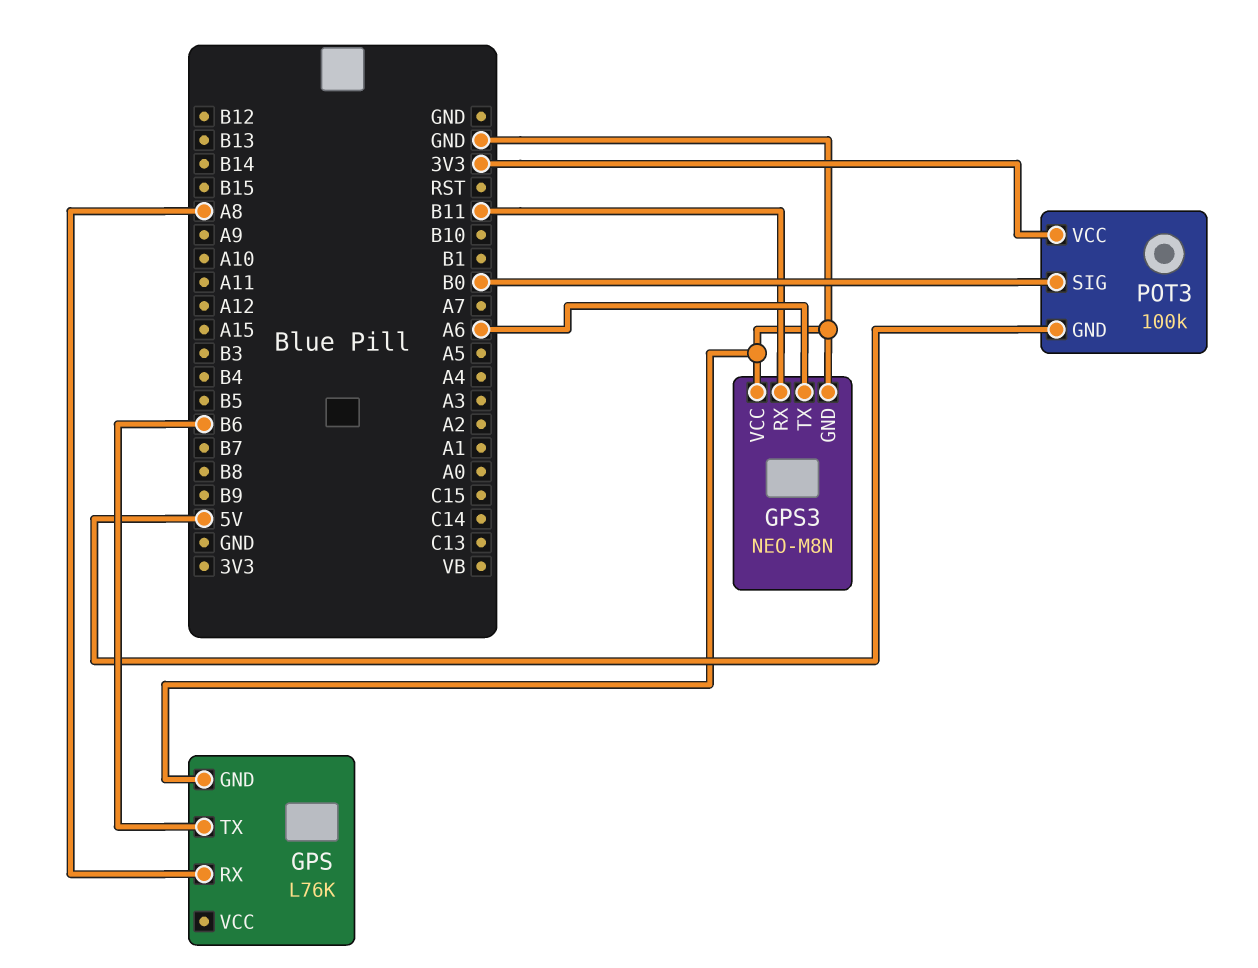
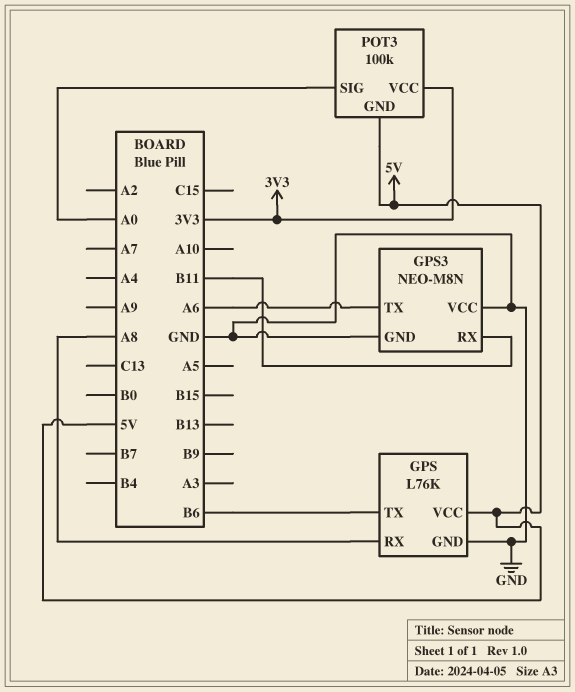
GPS pin VCC: none -> 5V
POT3 pin SIG: B0 -> A0

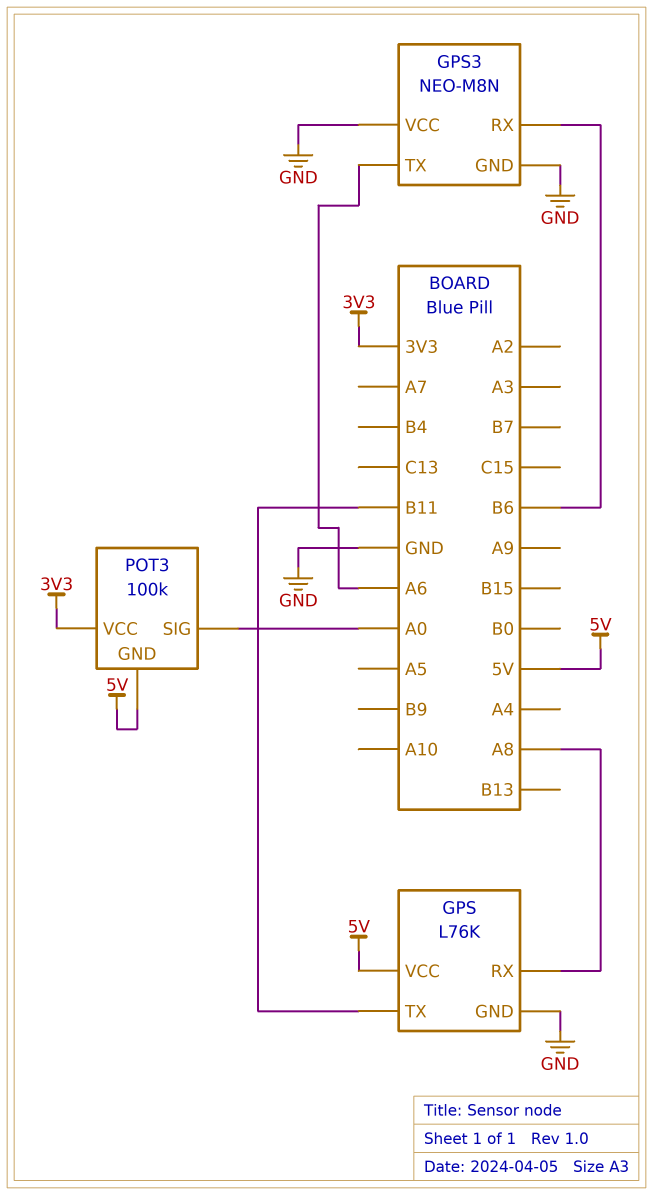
GPS pin TX: B6 -> B11
GPS3 pin RX: B11 -> B6

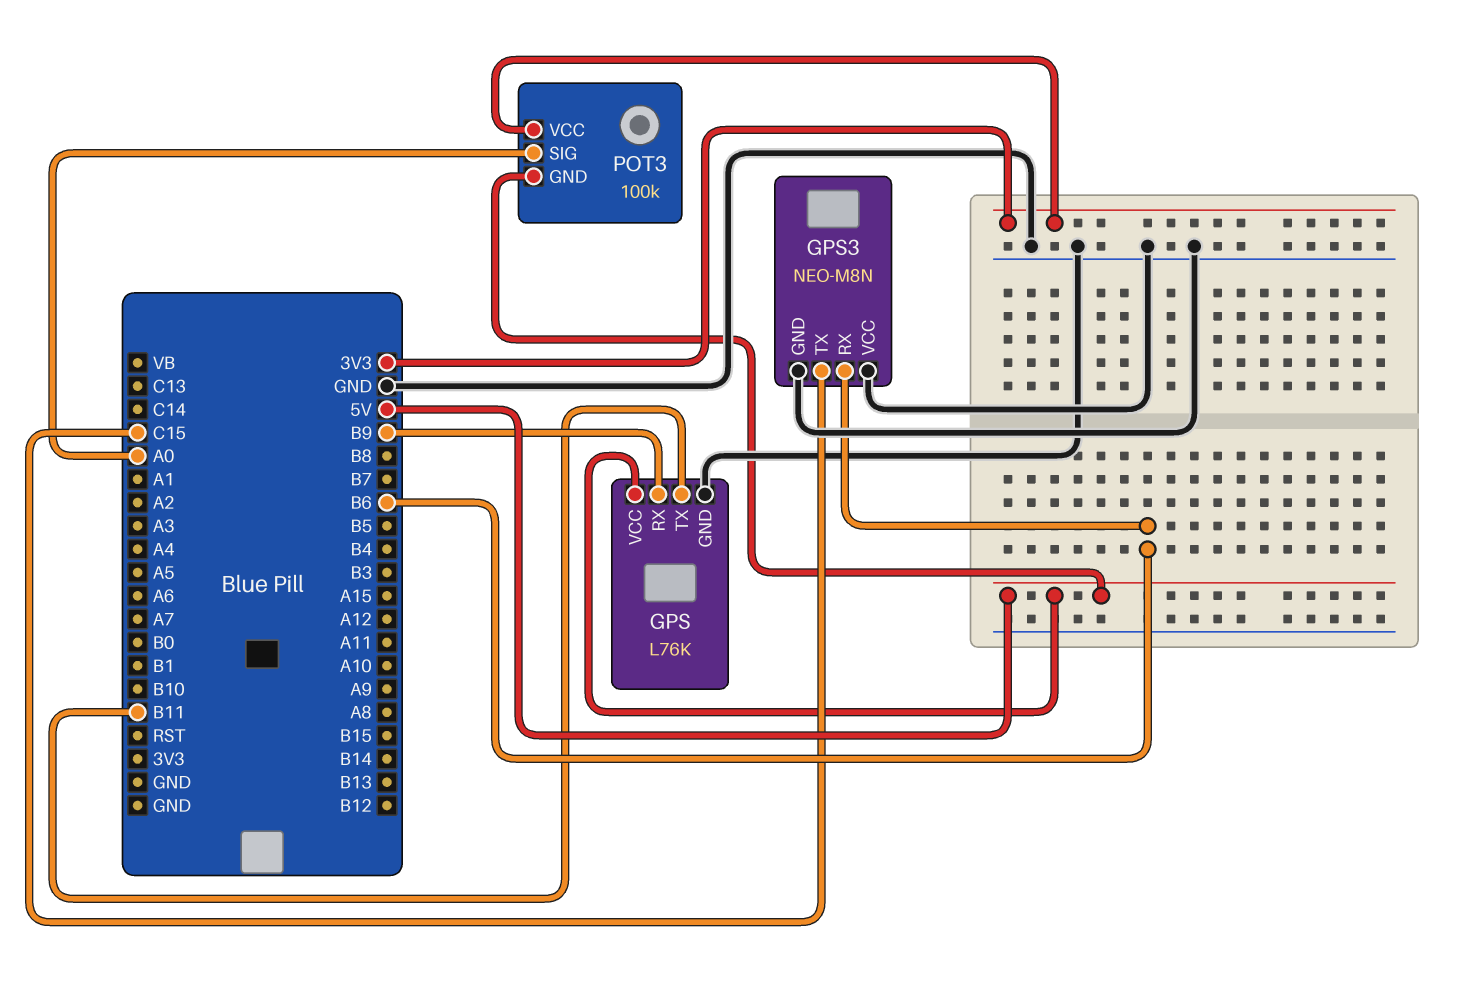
GPS pin RX: A8 -> B9
GPS3 pin TX: A6 -> C15

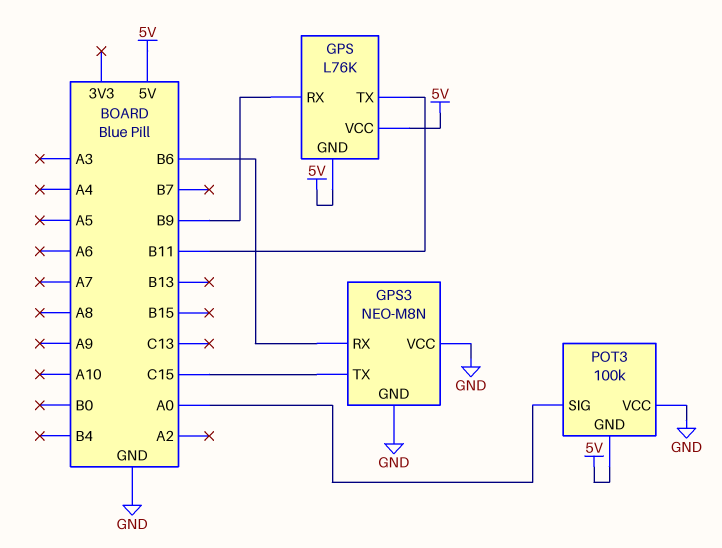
GPS pin GND: GND -> 5V
POT3 pin VCC: 3V3 -> GND

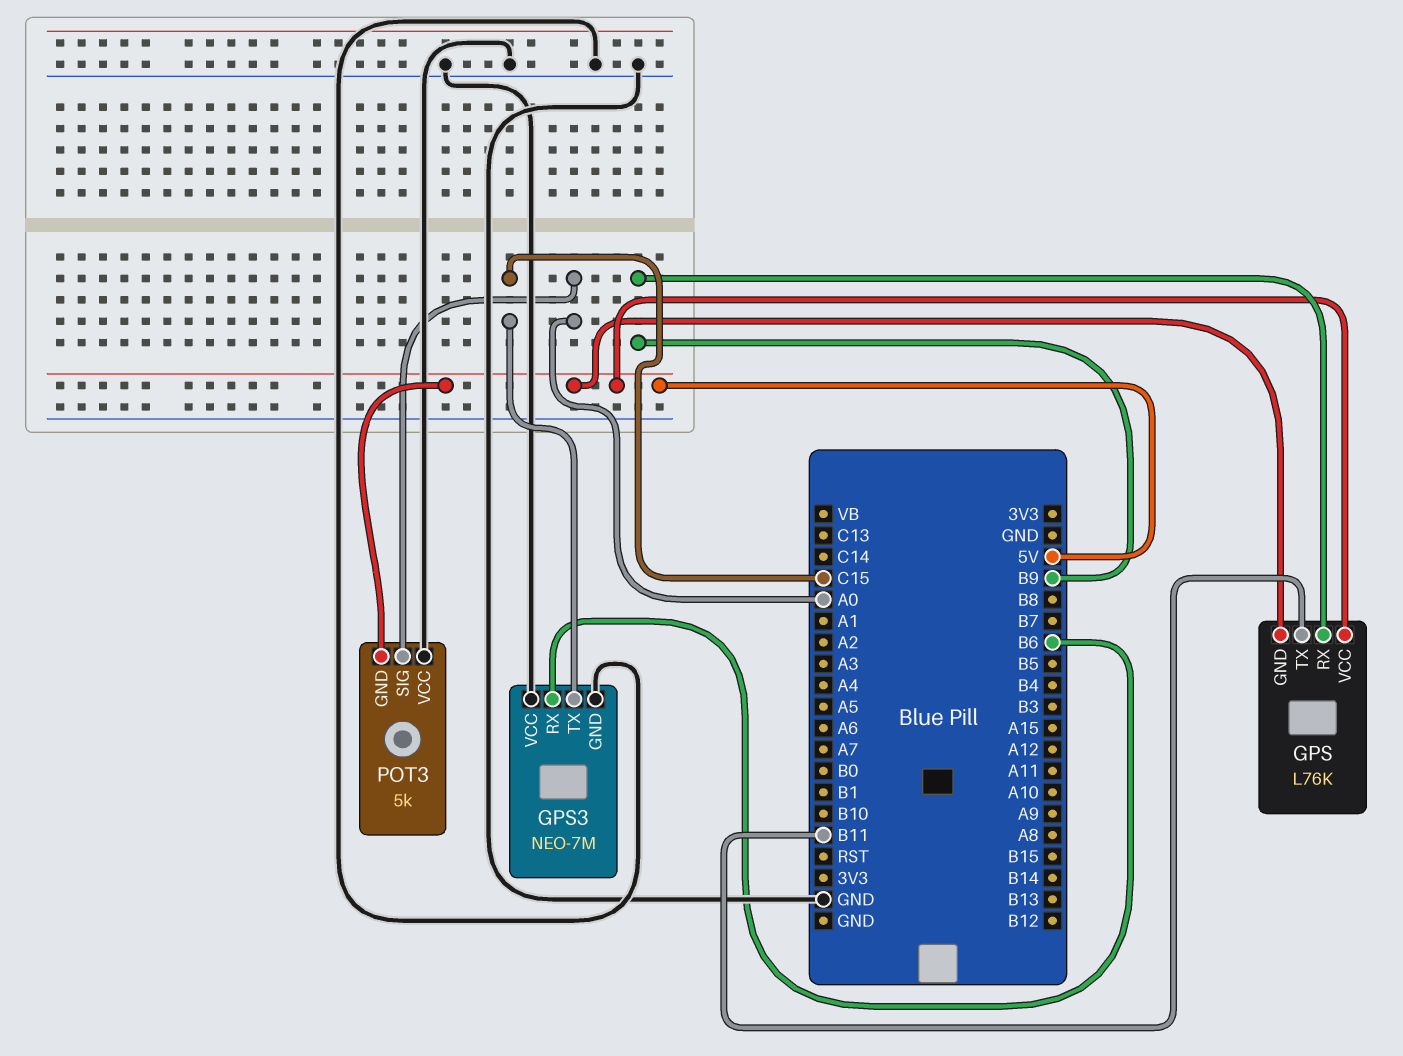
GPS3: NEO-M8N -> NEO-7M
POT3: 100k -> 5k

